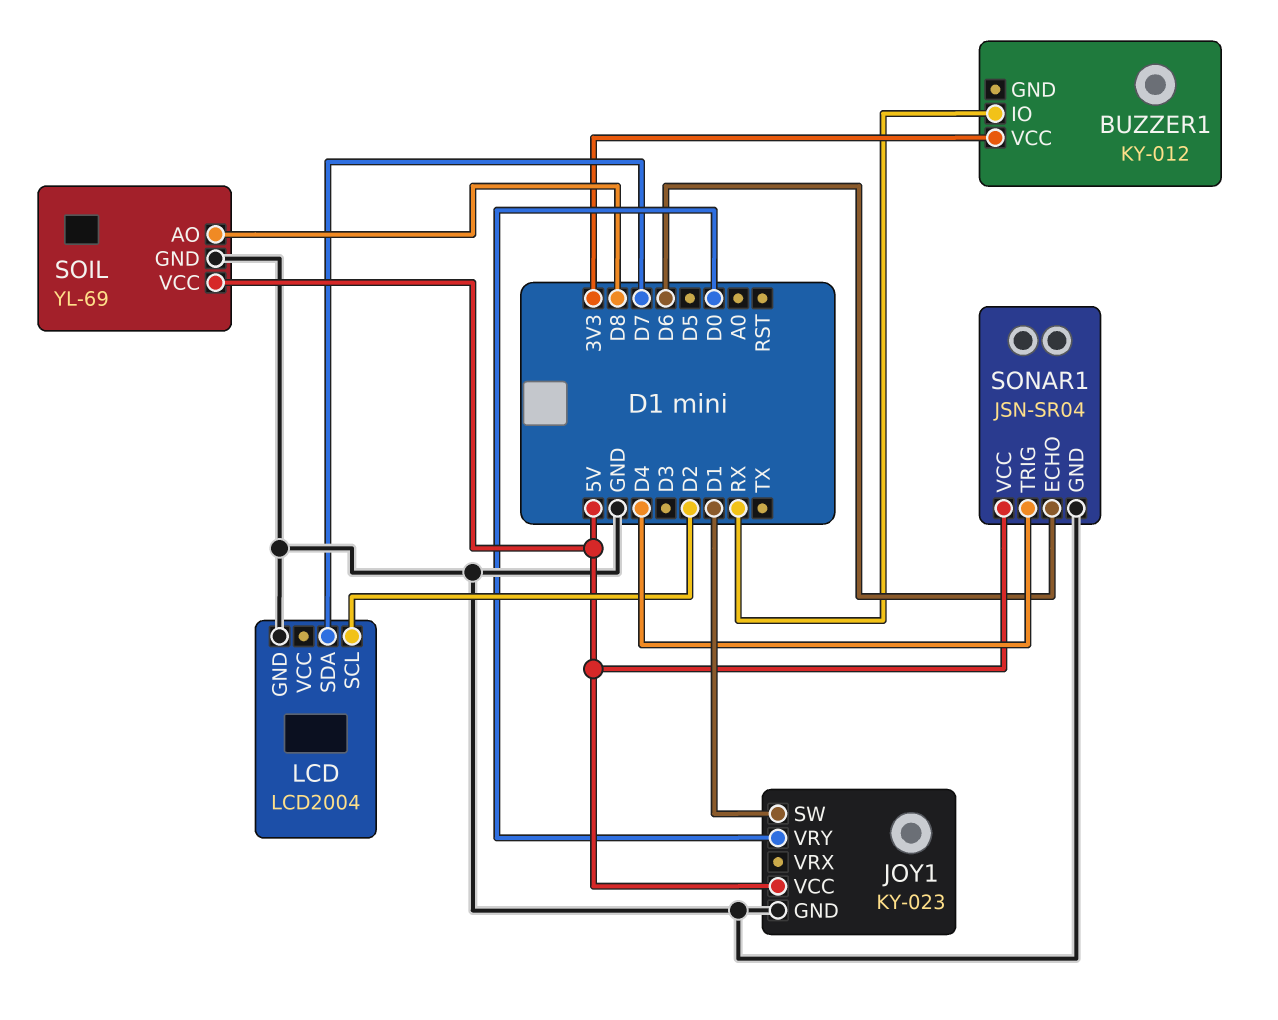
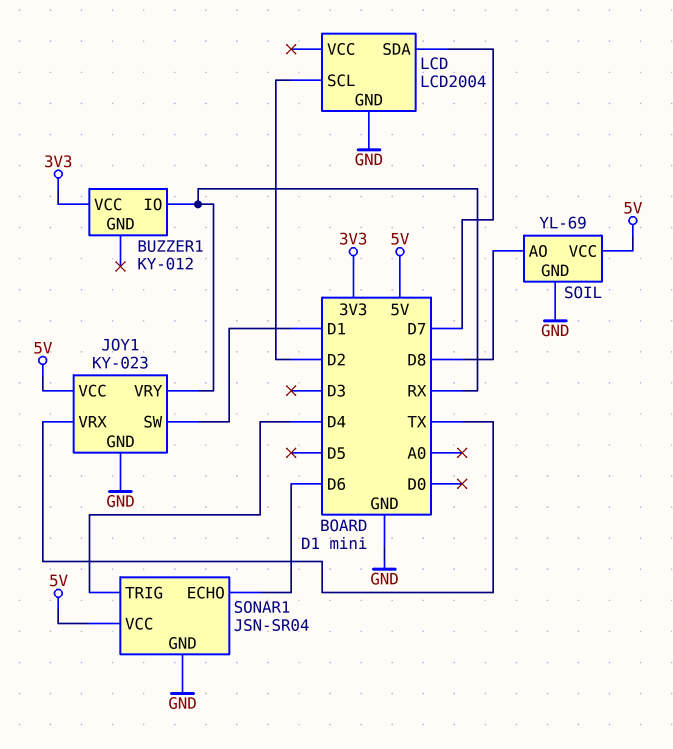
JOY1 pin VRX: none -> TX
JOY1 pin VRY: D0 -> RX

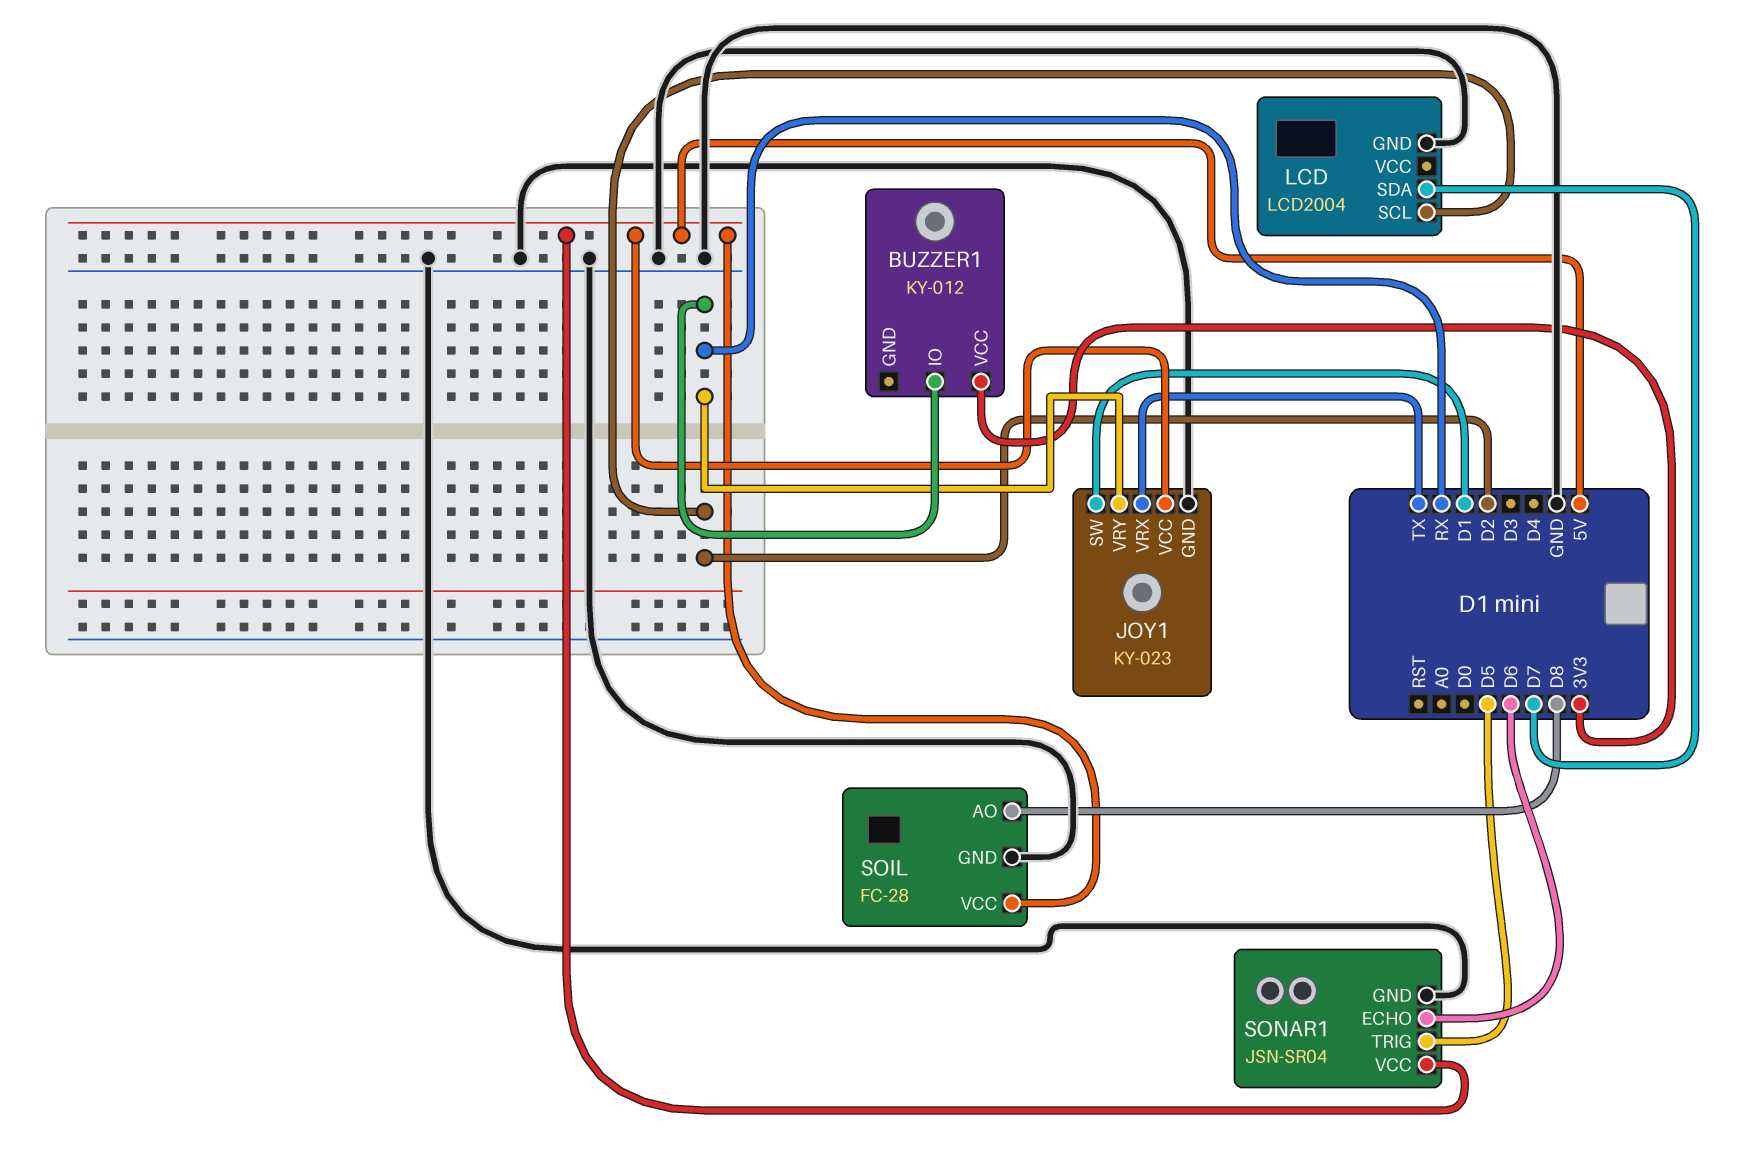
SOIL: YL-69 -> FC-28
SONAR1 pin TRIG: D4 -> D5

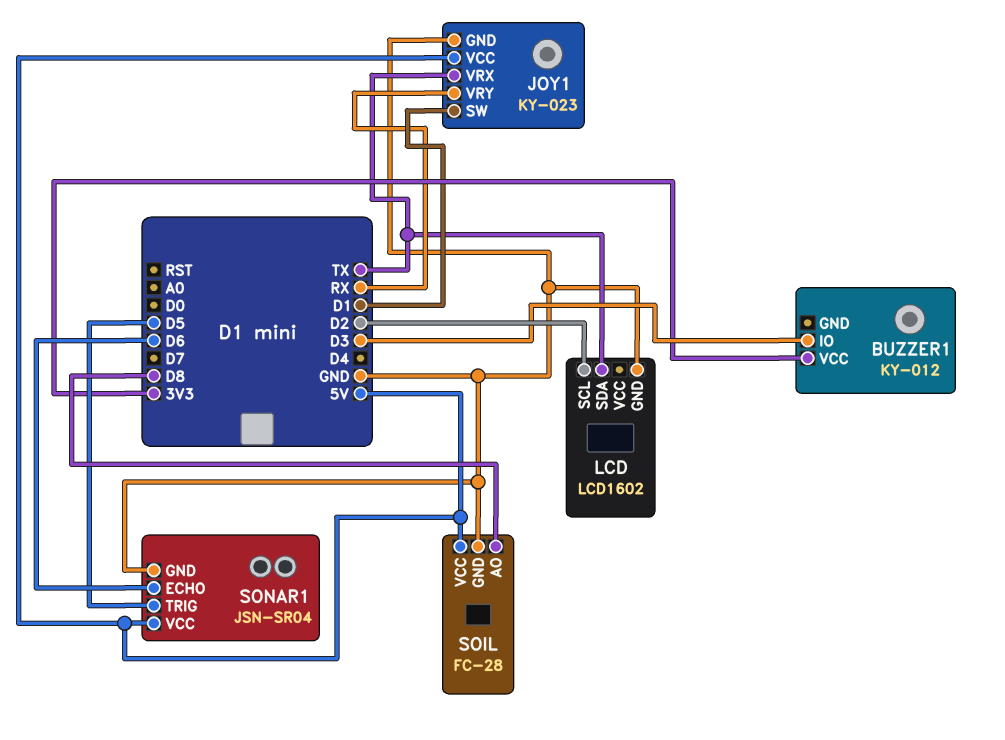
BUZZER1 pin IO: RX -> D3
LCD: LCD2004 -> LCD1602
LCD pin SDA: D7 -> TX

